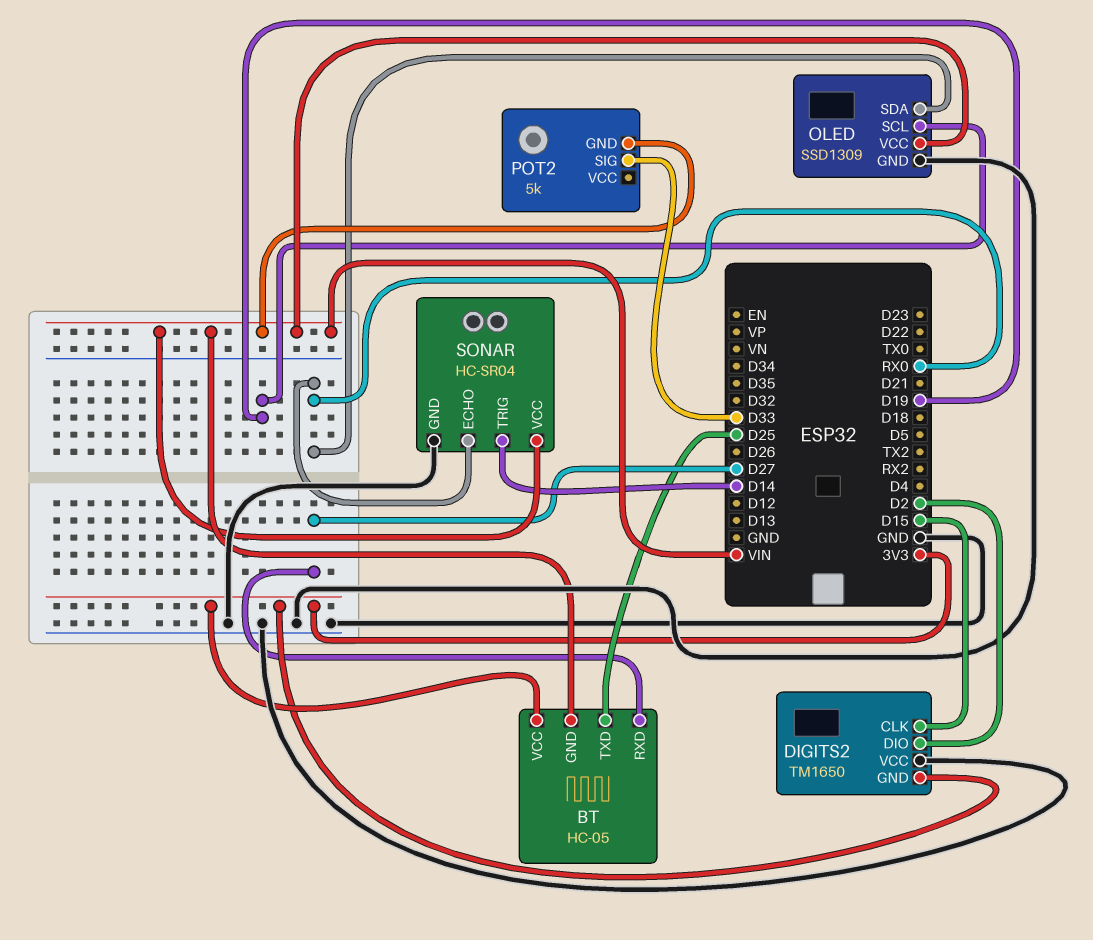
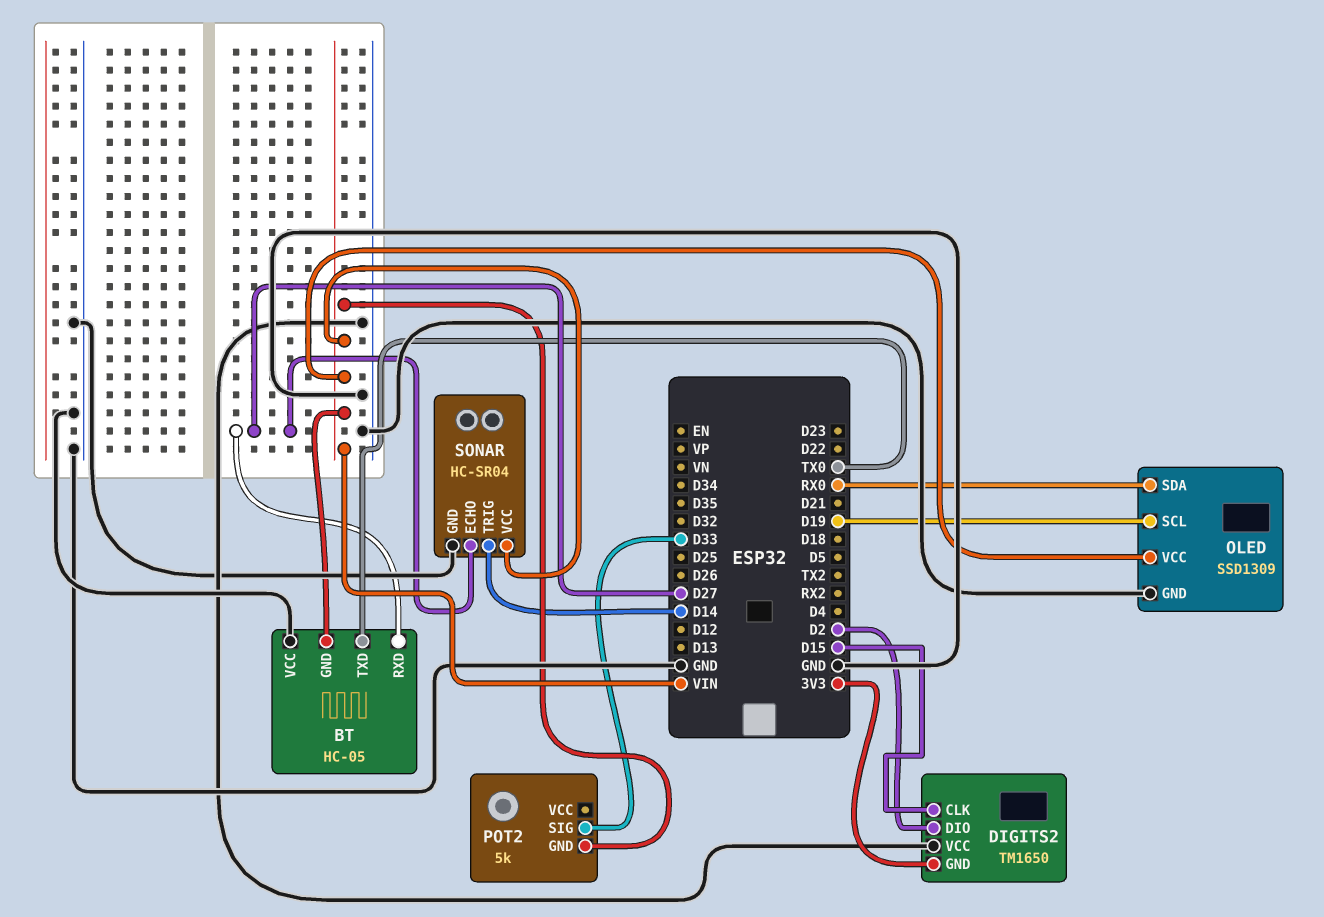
BT pin TXD: D25 -> TX0
BT pin VCC: 3V3 -> GND
SONAR pin ECHO: RX0 -> D27

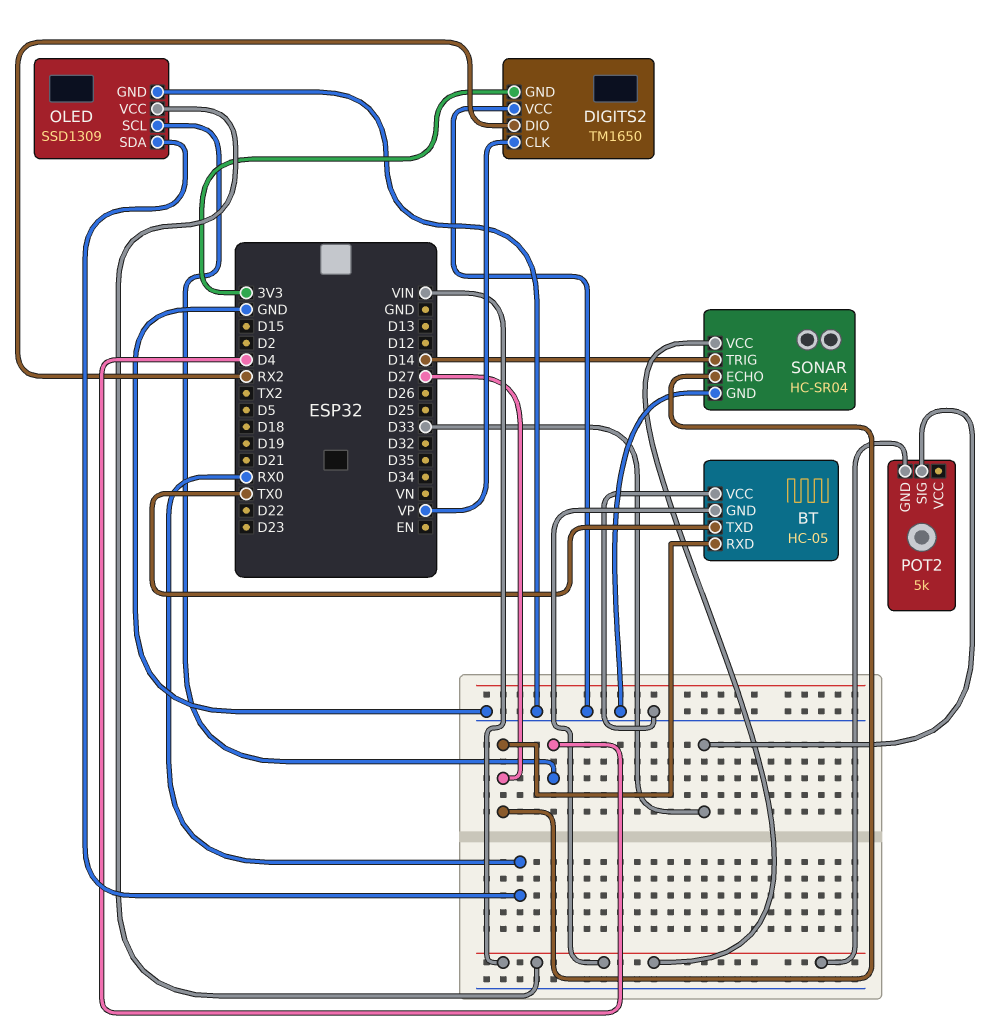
DIGITS2 pin CLK: D15 -> VP
DIGITS2 pin DIO: D2 -> RX2
OLED pin SCL: D19 -> D4

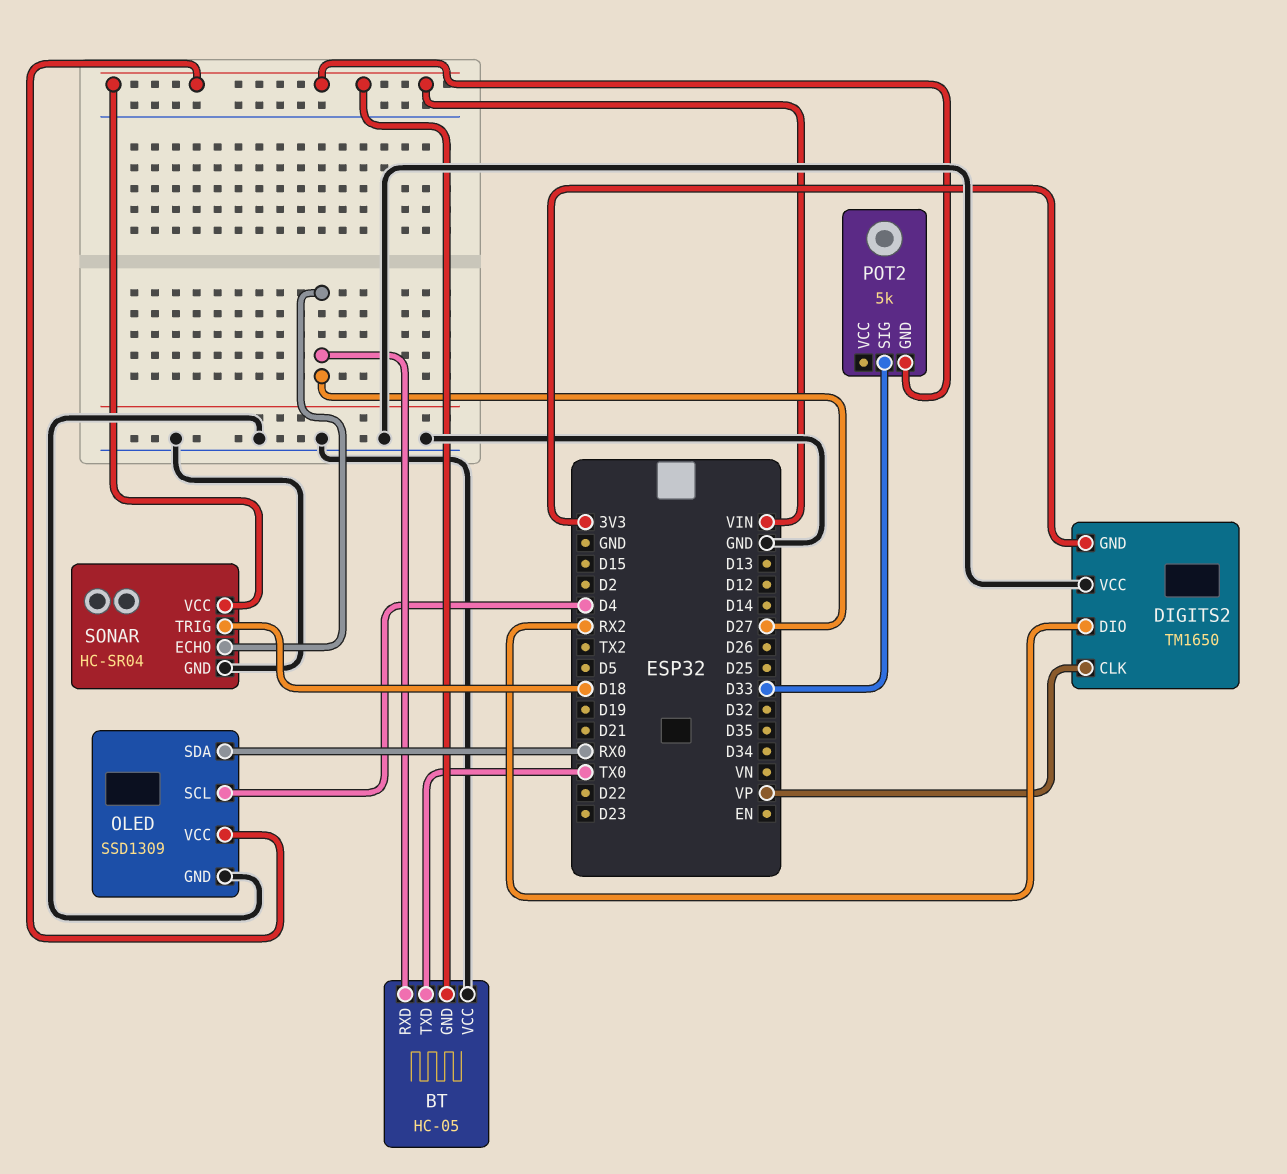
SONAR pin TRIG: D14 -> D18

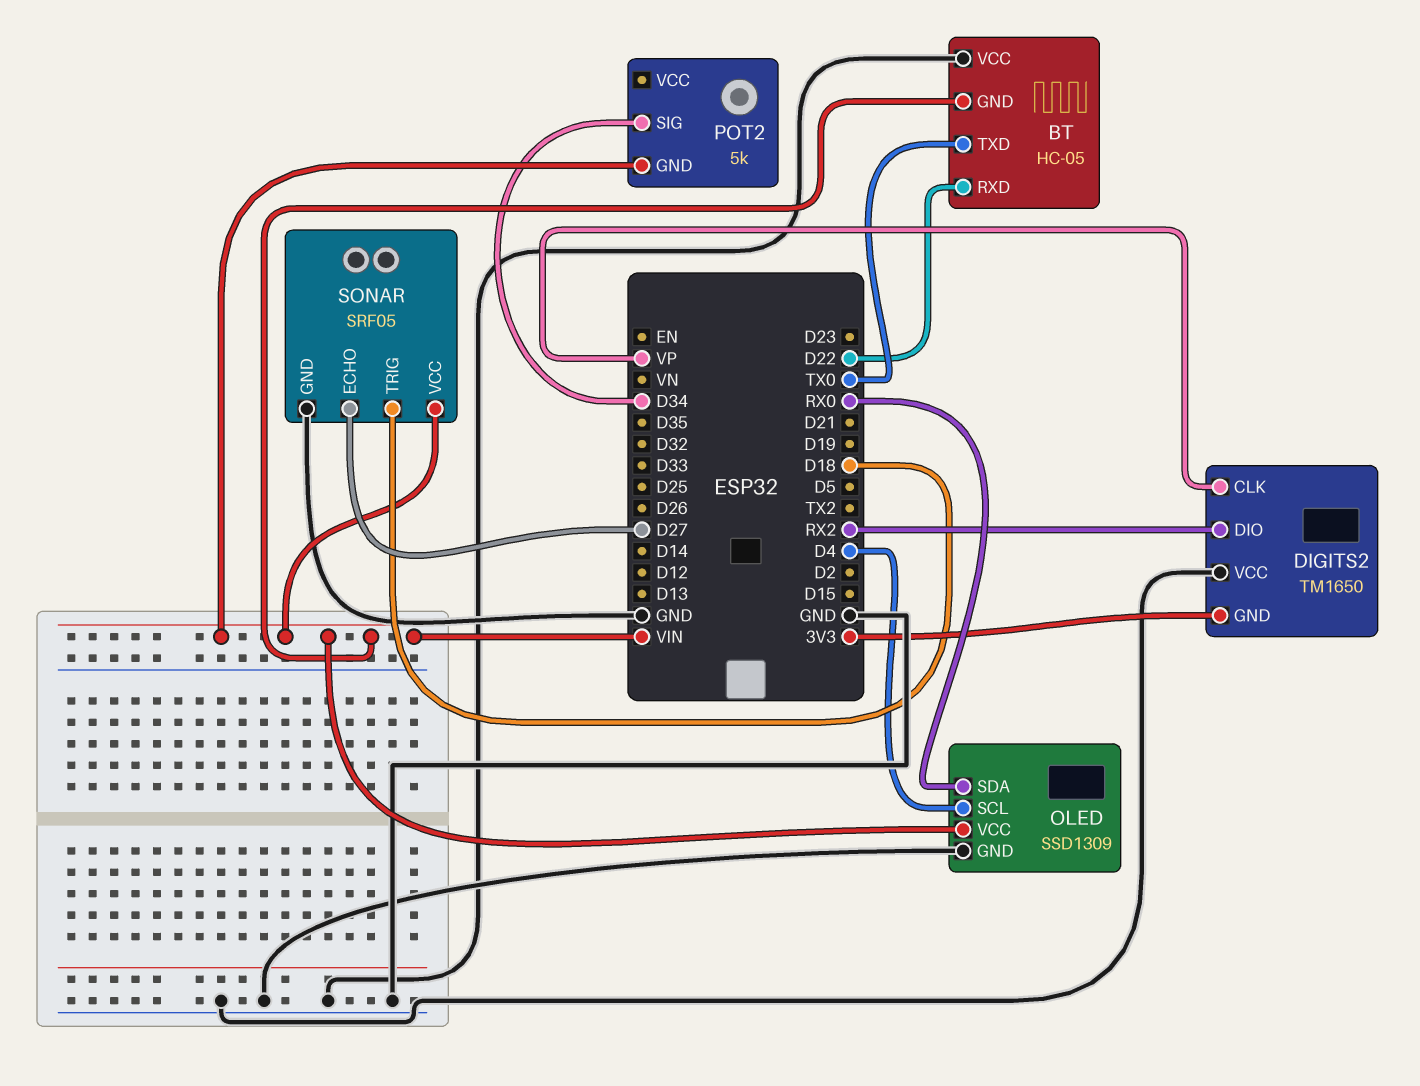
BT pin RXD: D27 -> D22
POT2 pin SIG: D33 -> D34
SONAR: HC-SR04 -> SRF05

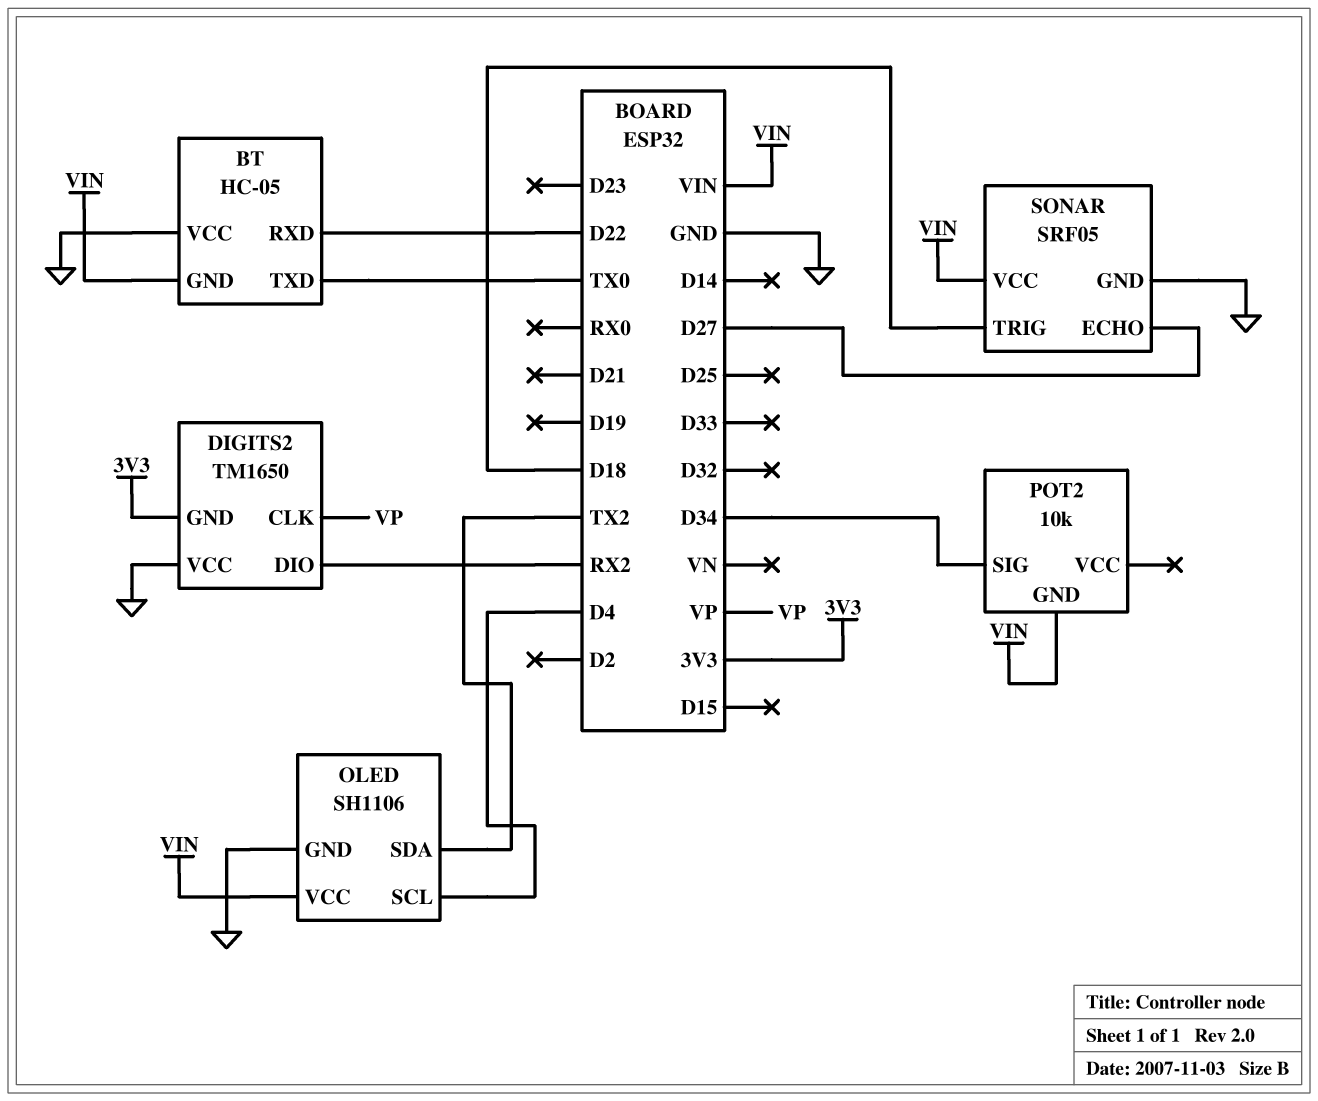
OLED: SSD1309 -> SH1106
OLED pin SDA: RX0 -> TX2
POT2: 5k -> 10k

